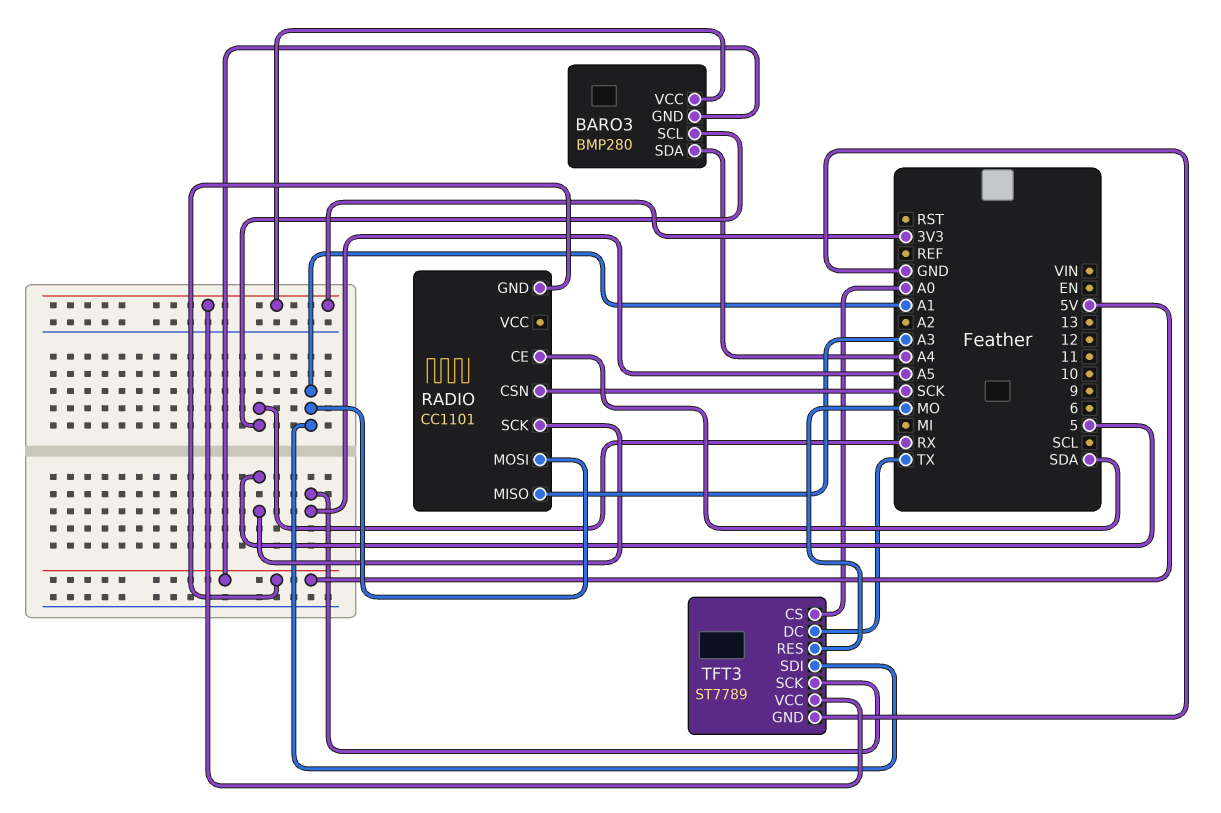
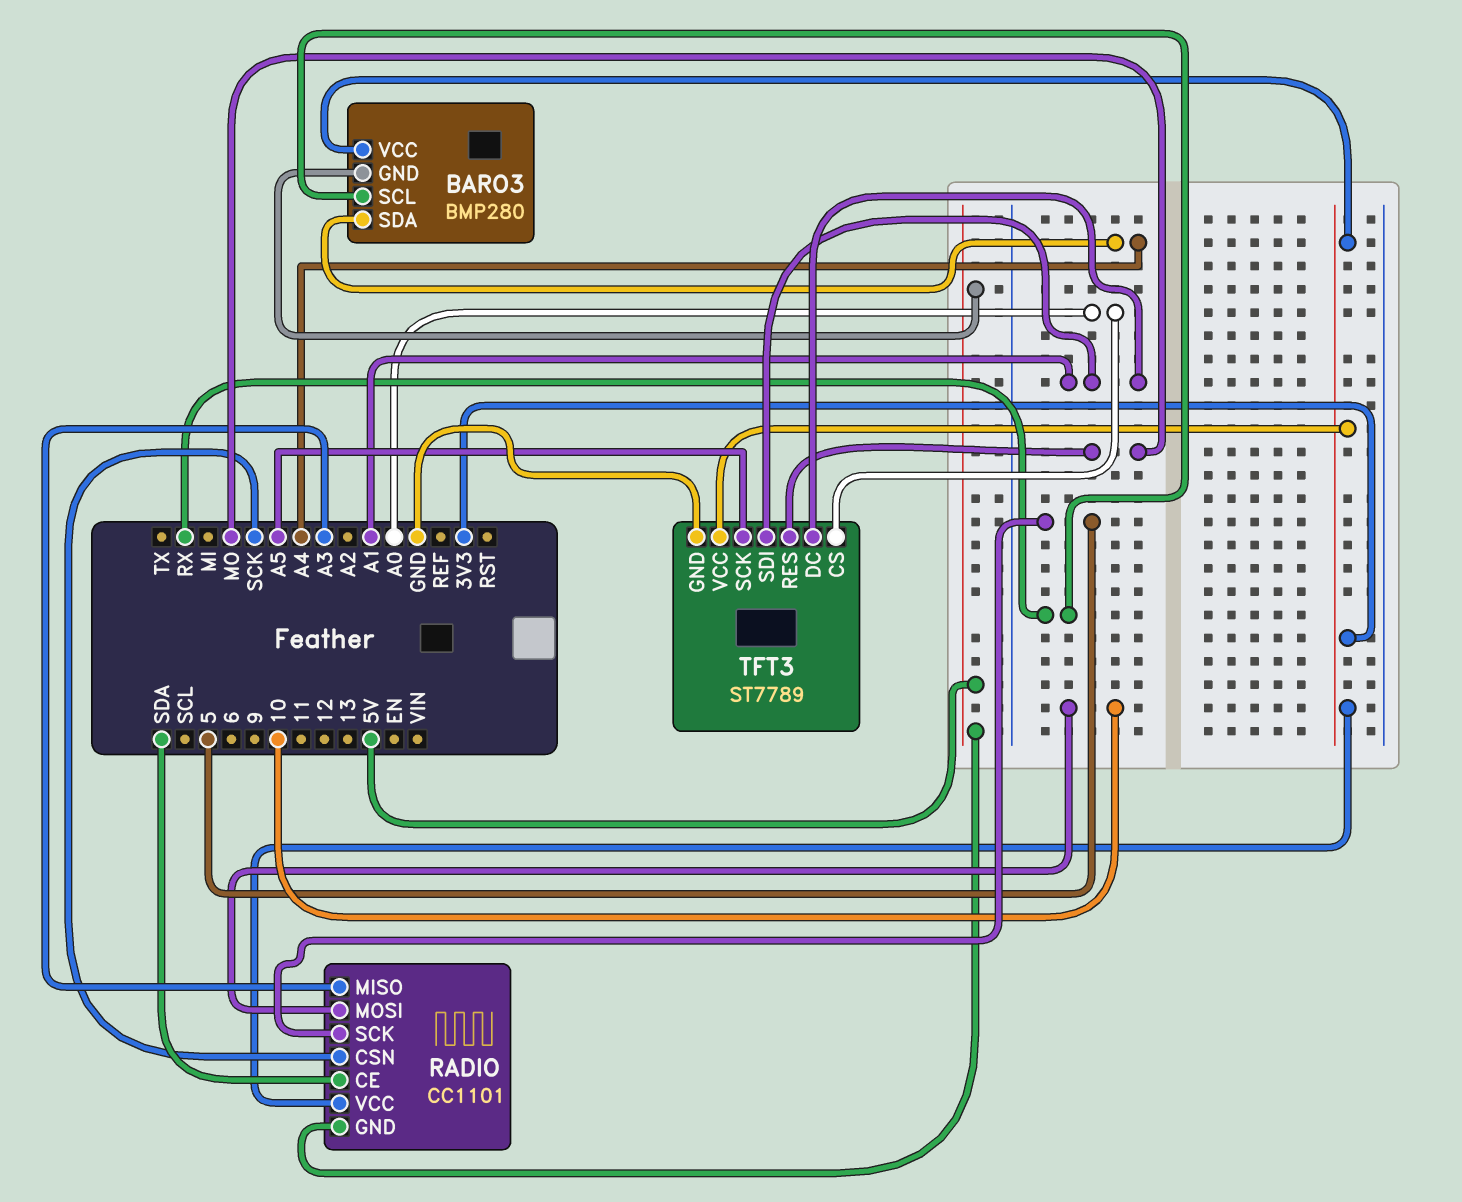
RADIO pin MOSI: A1 -> 10
RADIO pin VCC: none -> 3V3
TFT3 pin DC: TX -> A1

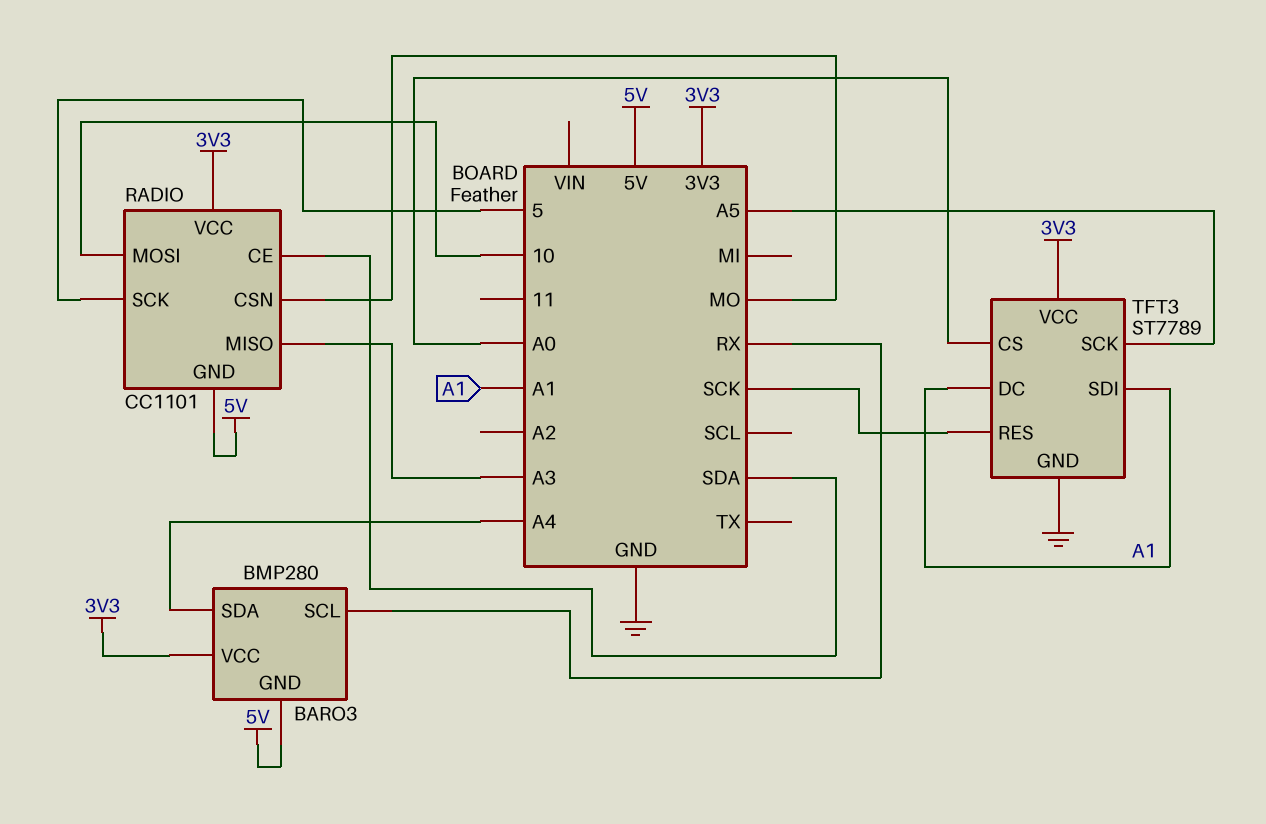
RADIO pin CSN: SCK -> MO
TFT3 pin RES: MO -> SCK

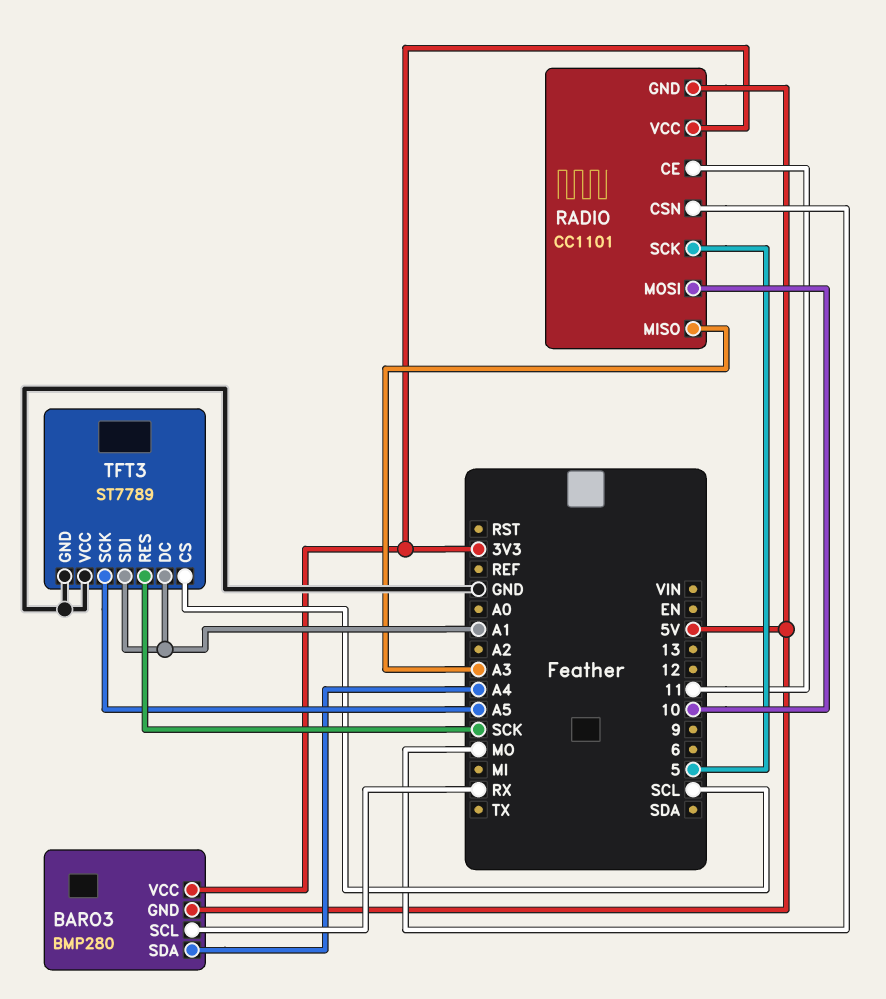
RADIO pin CE: SDA -> 11
TFT3 pin CS: A0 -> SCL
TFT3 pin VCC: 3V3 -> GND

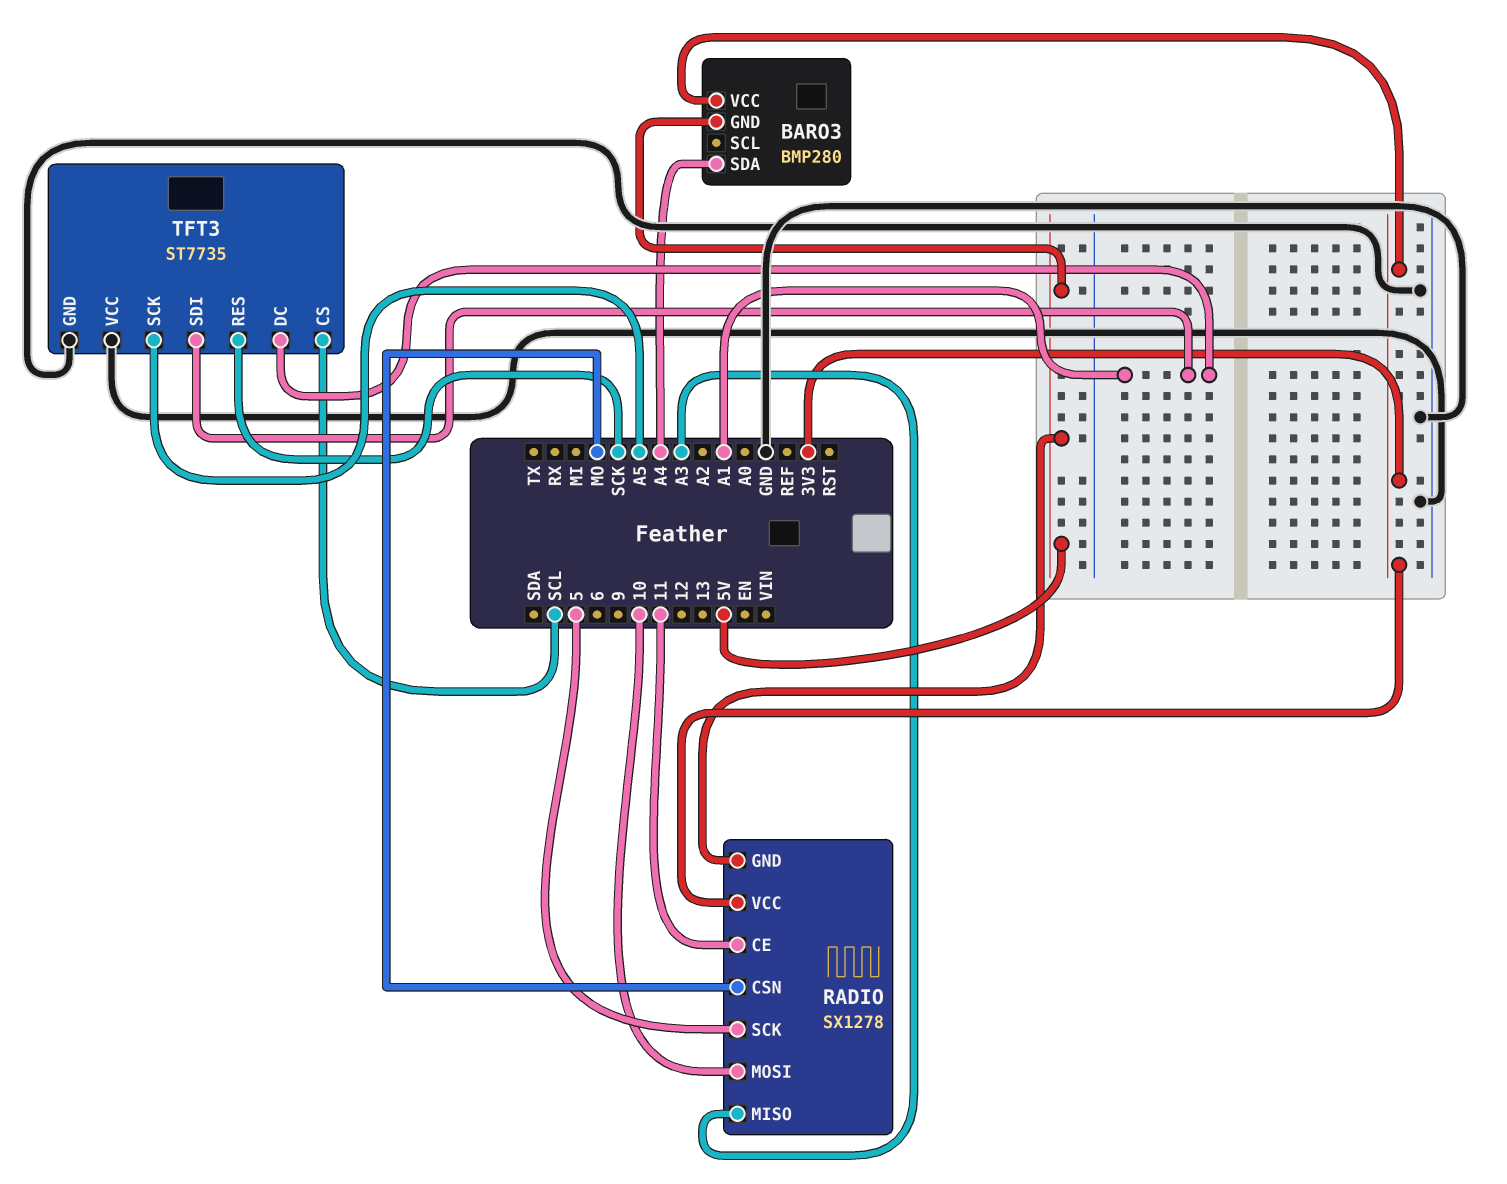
BARO3 pin SCL: RX -> none
RADIO: CC1101 -> SX1278
TFT3: ST7789 -> ST7735

